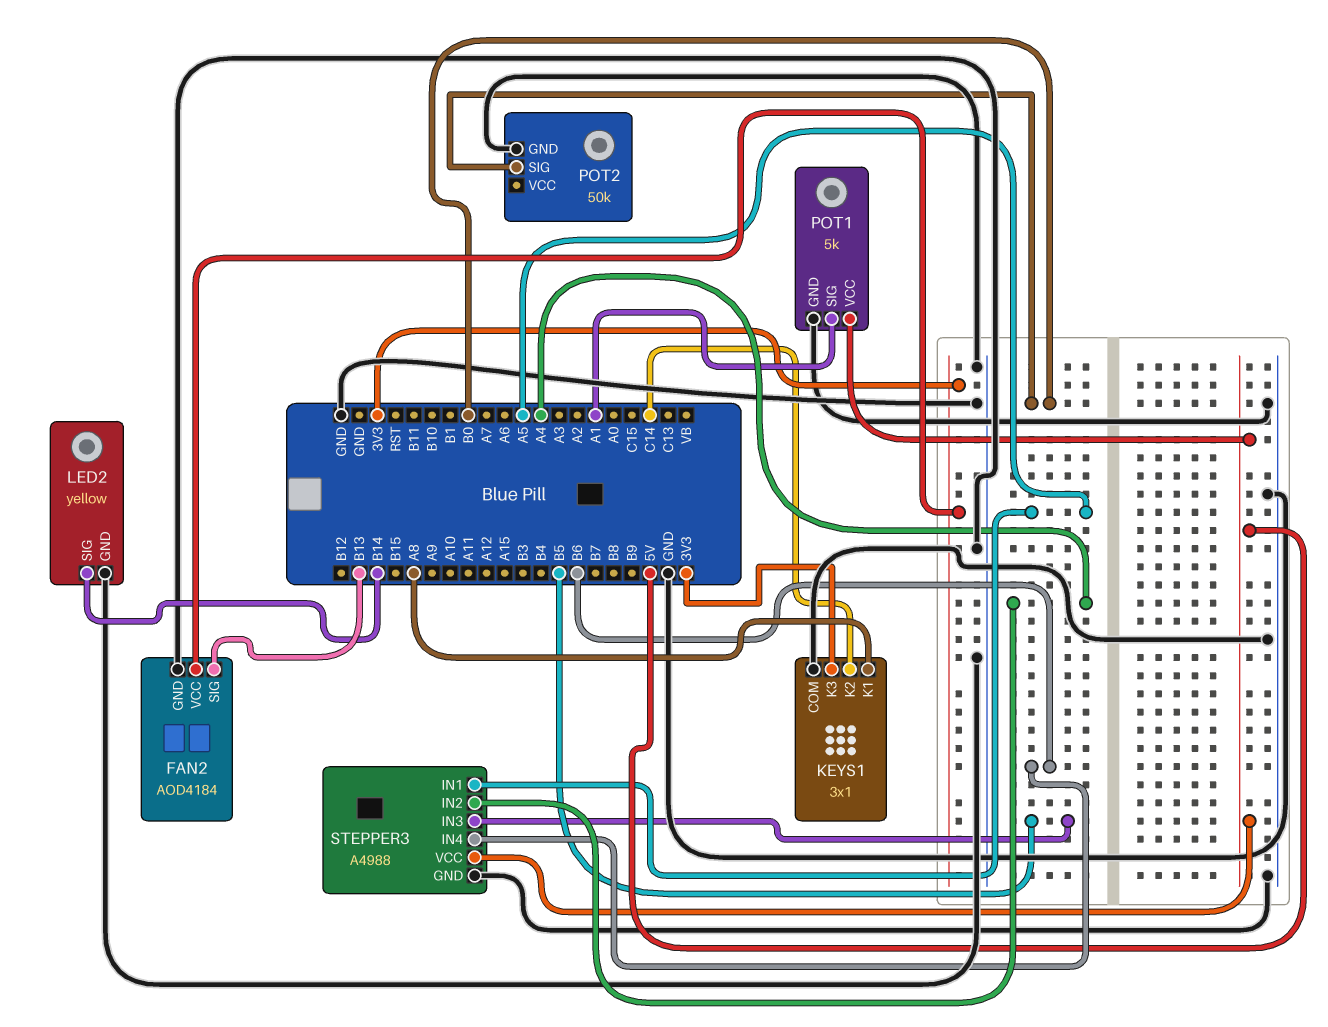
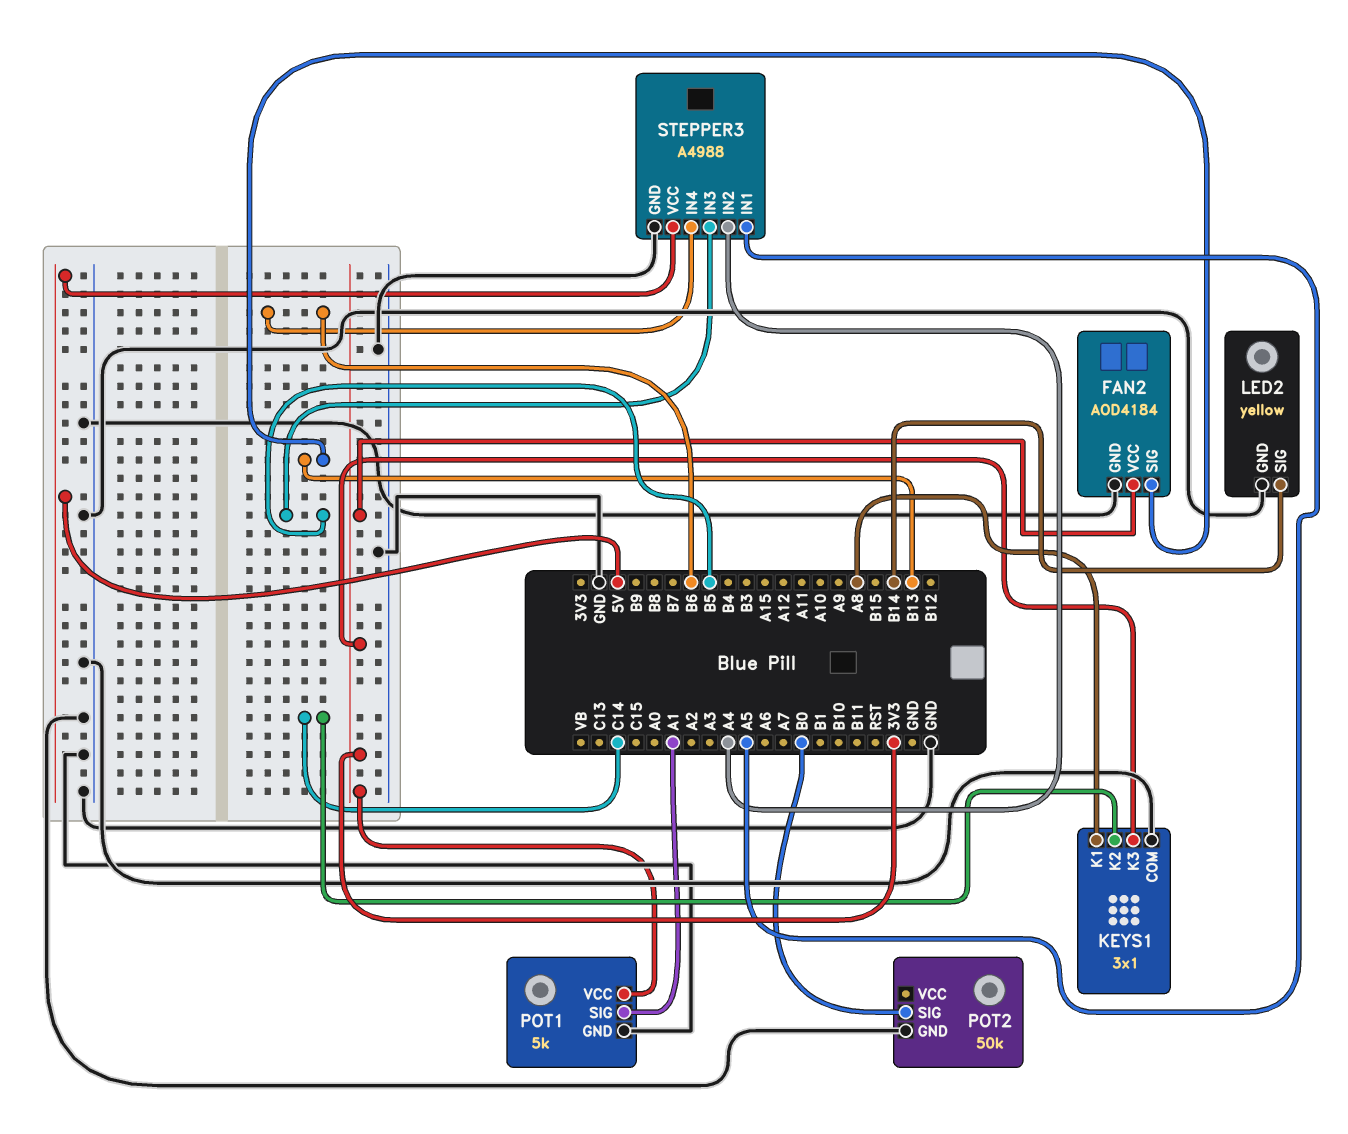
POT1 pin VCC: 5V -> 3V3

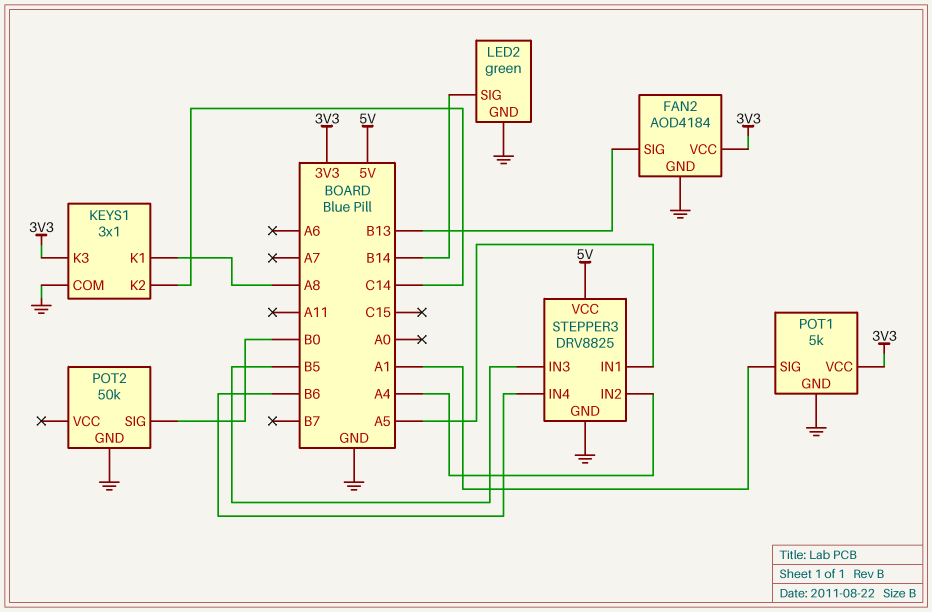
LED2: yellow -> green
STEPPER3: A4988 -> DRV8825

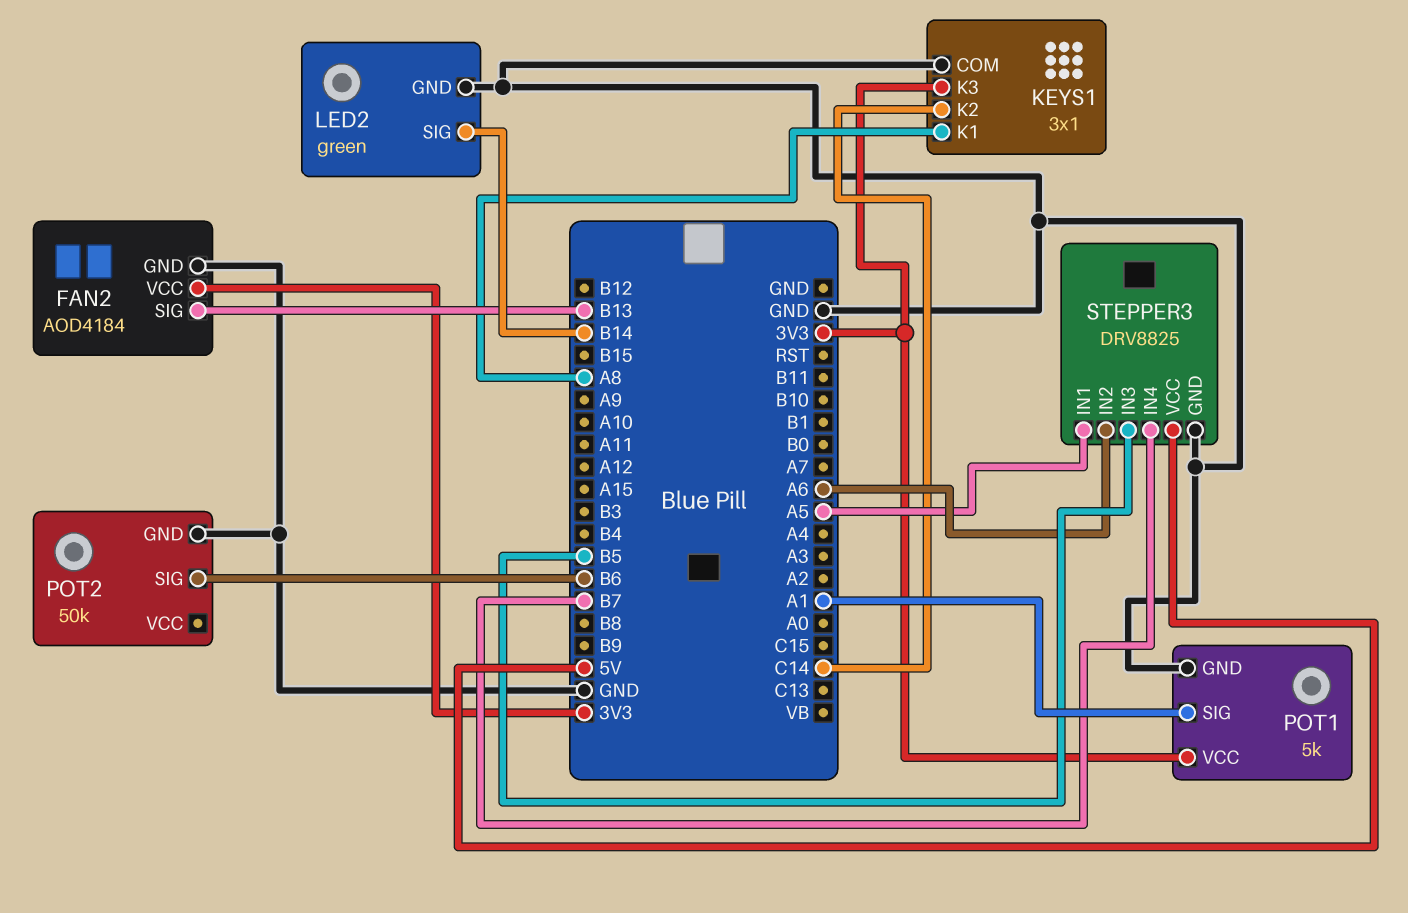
POT2 pin SIG: B0 -> B6
STEPPER3 pin IN2: A4 -> A6
STEPPER3 pin IN4: B6 -> B7

